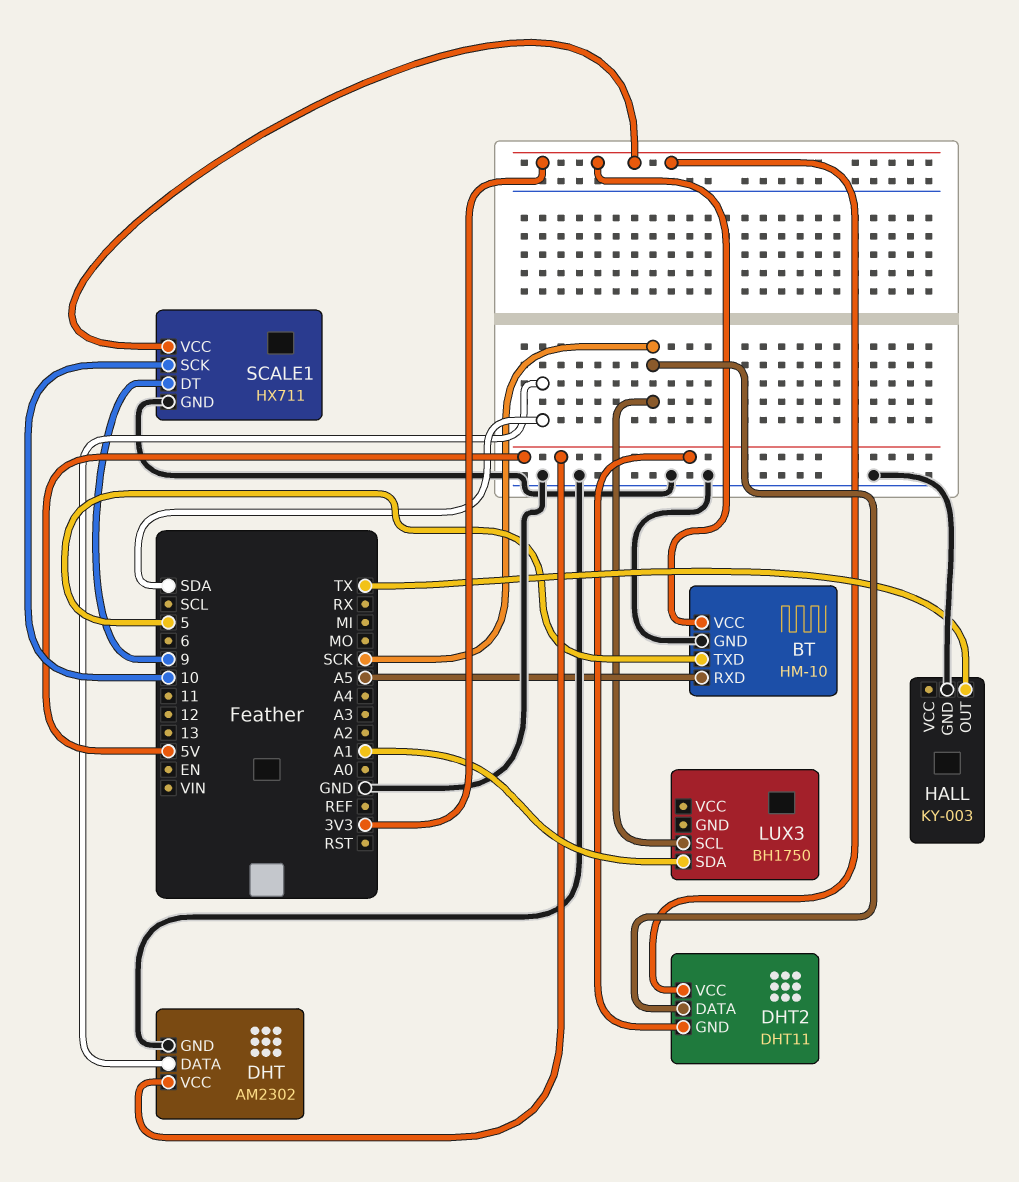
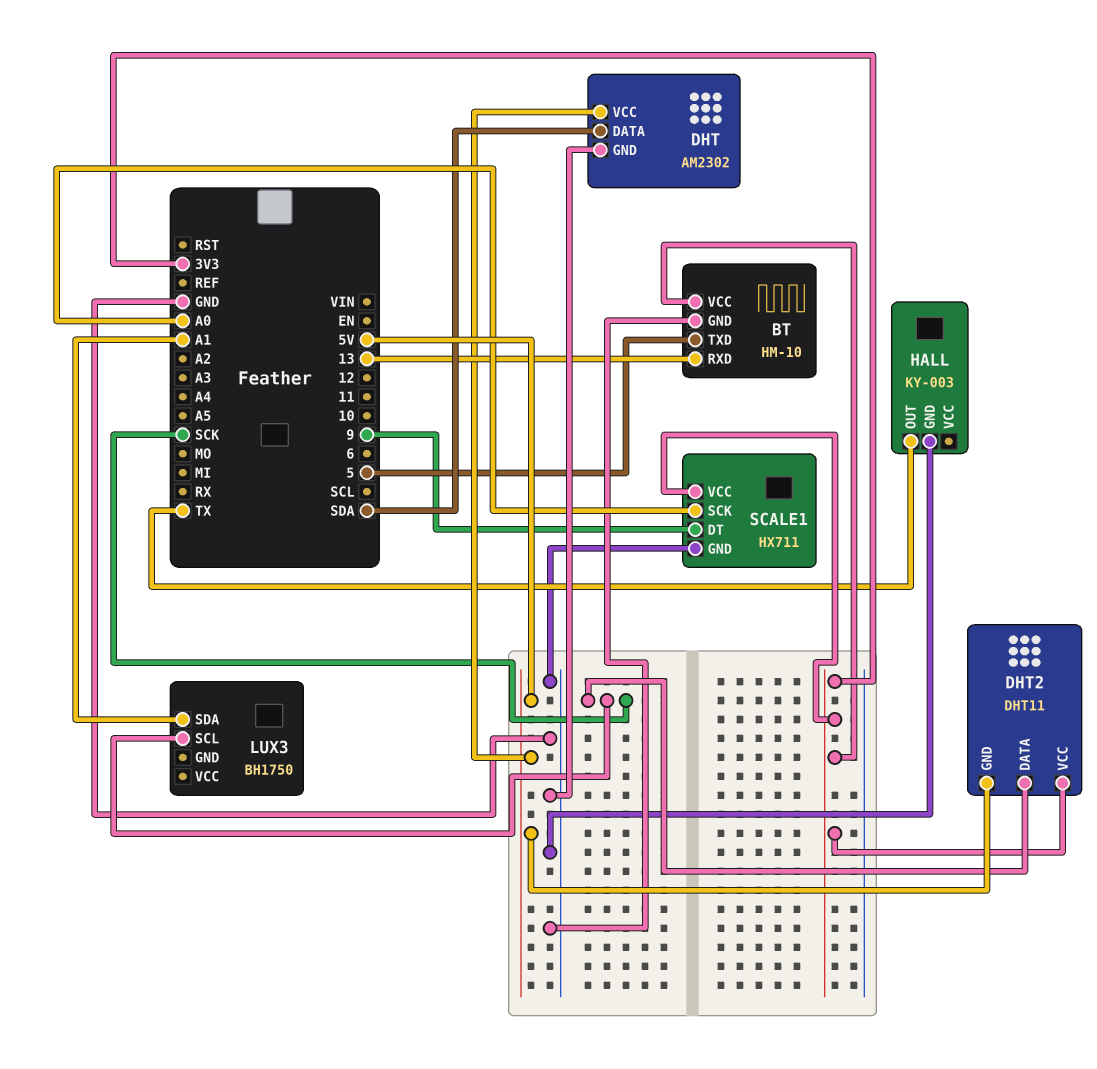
BT pin RXD: A5 -> 13
SCALE1 pin SCK: 10 -> A0

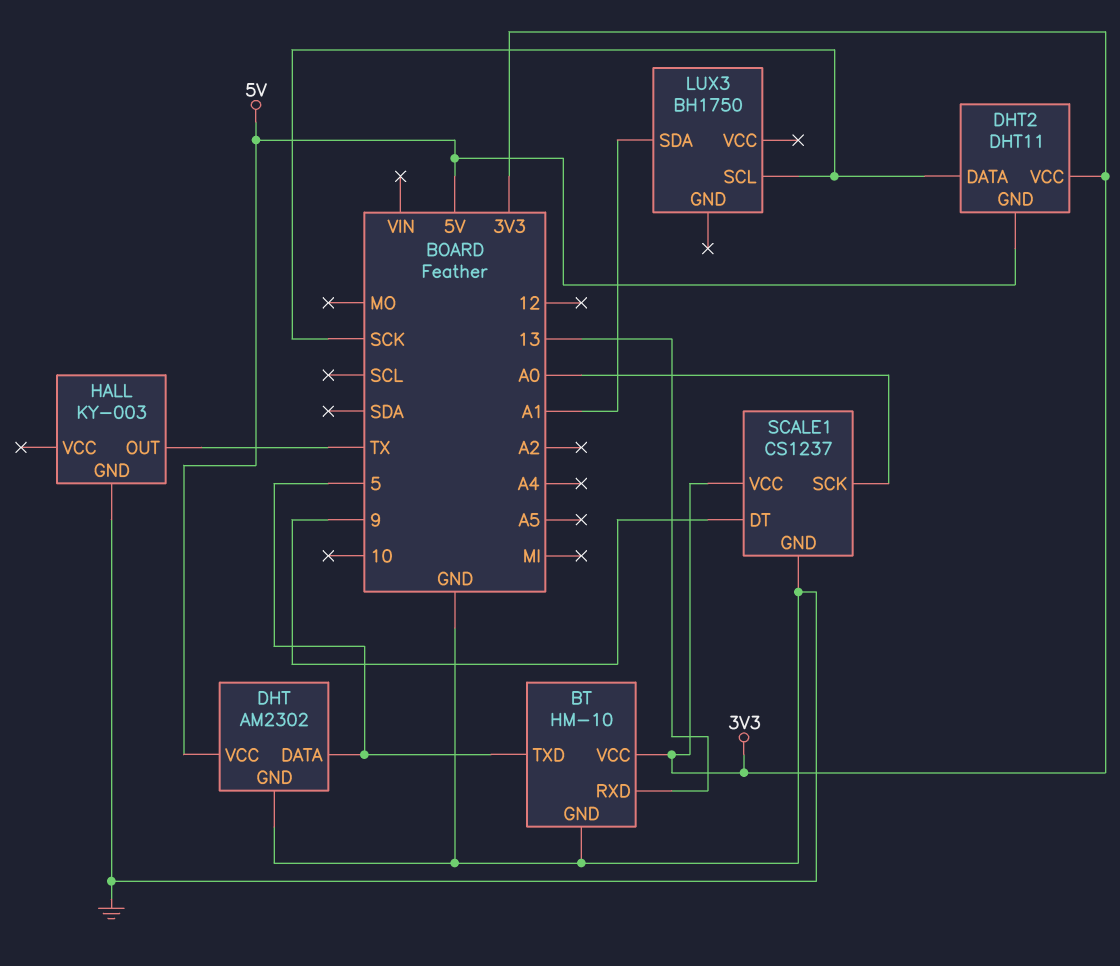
DHT pin DATA: SDA -> 5
SCALE1: HX711 -> CS1237

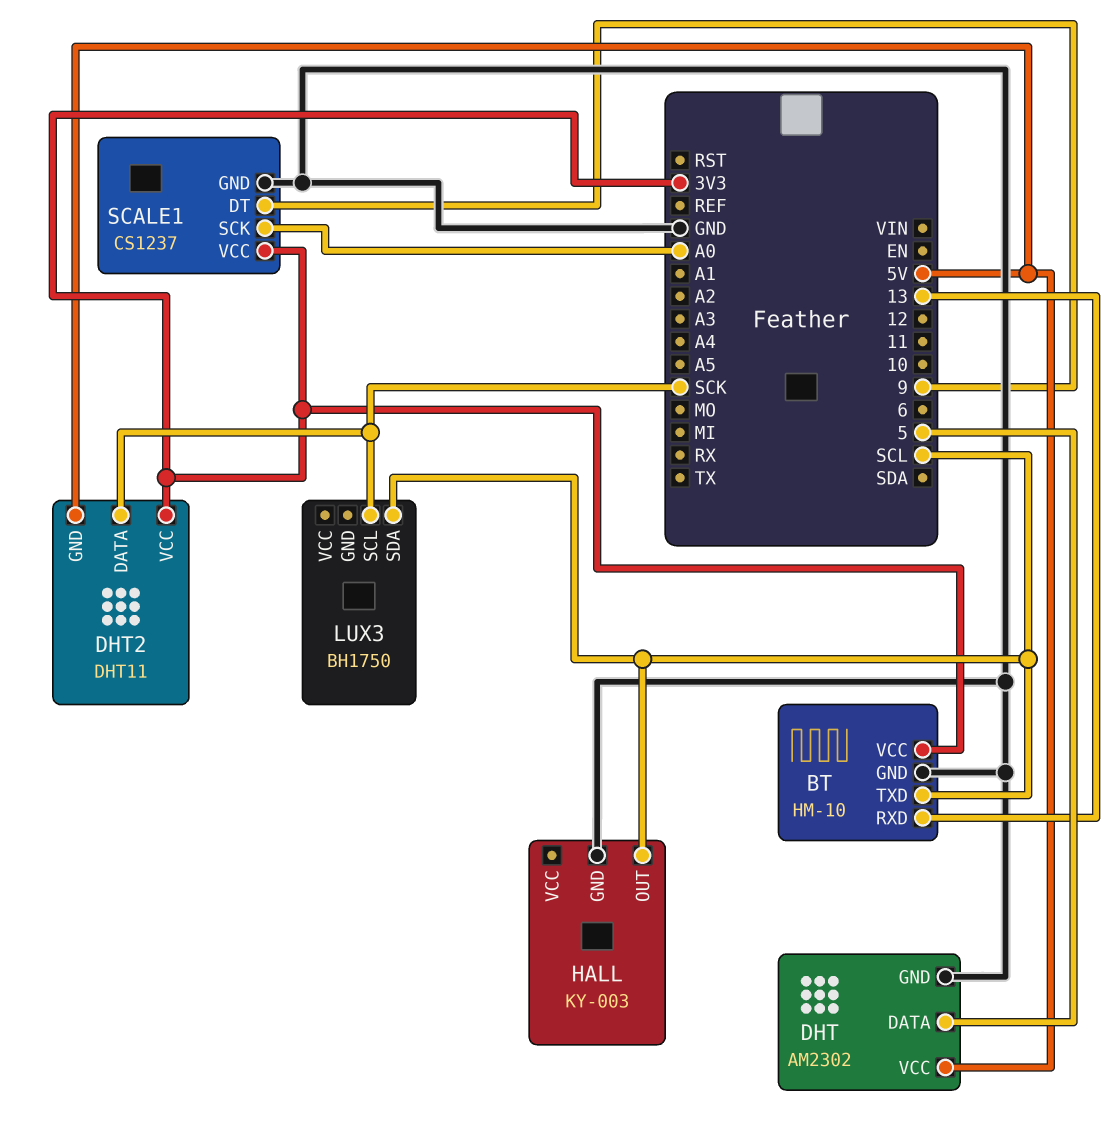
BT pin TXD: 5 -> SCL
HALL pin OUT: TX -> SCL
LUX3 pin SDA: A1 -> SCL

